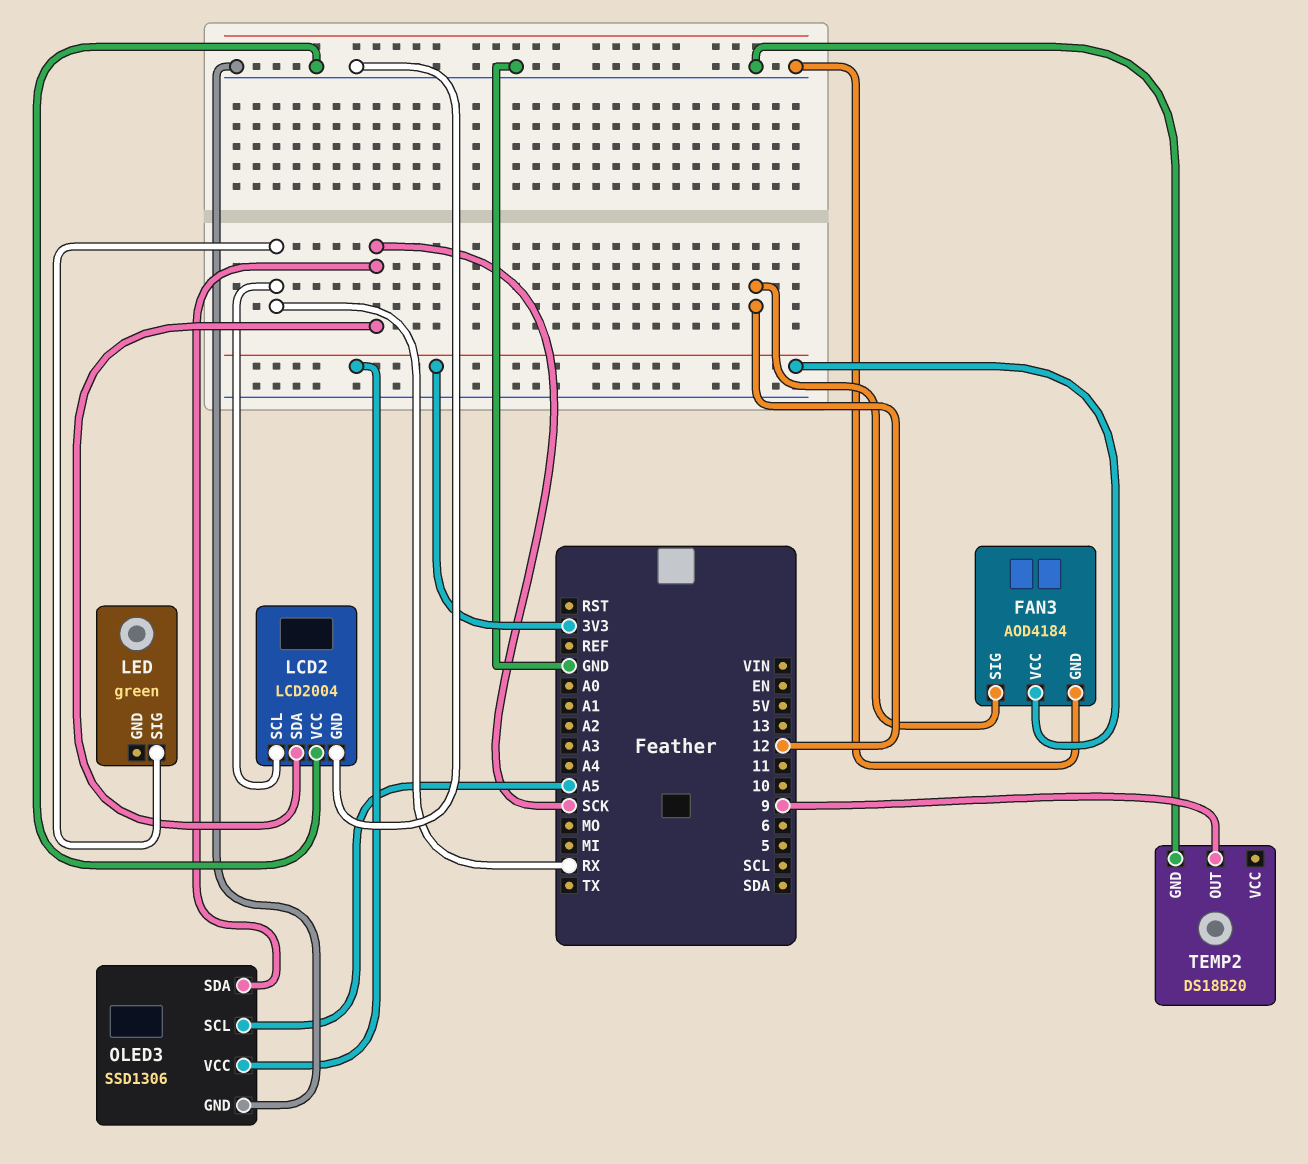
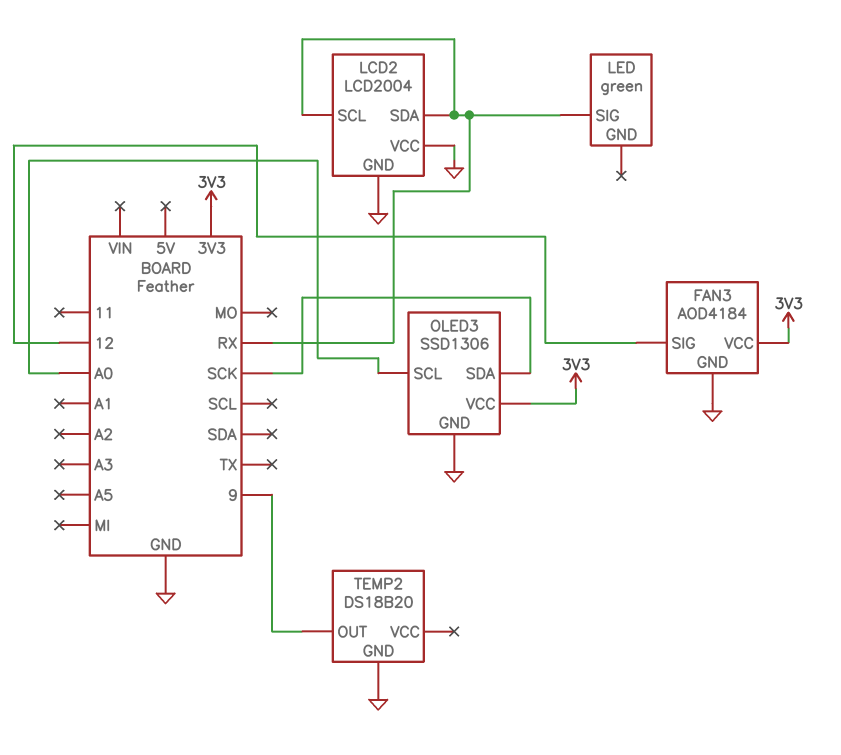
LCD2 pin SDA: SCK -> RX
OLED3 pin SCL: A5 -> A0

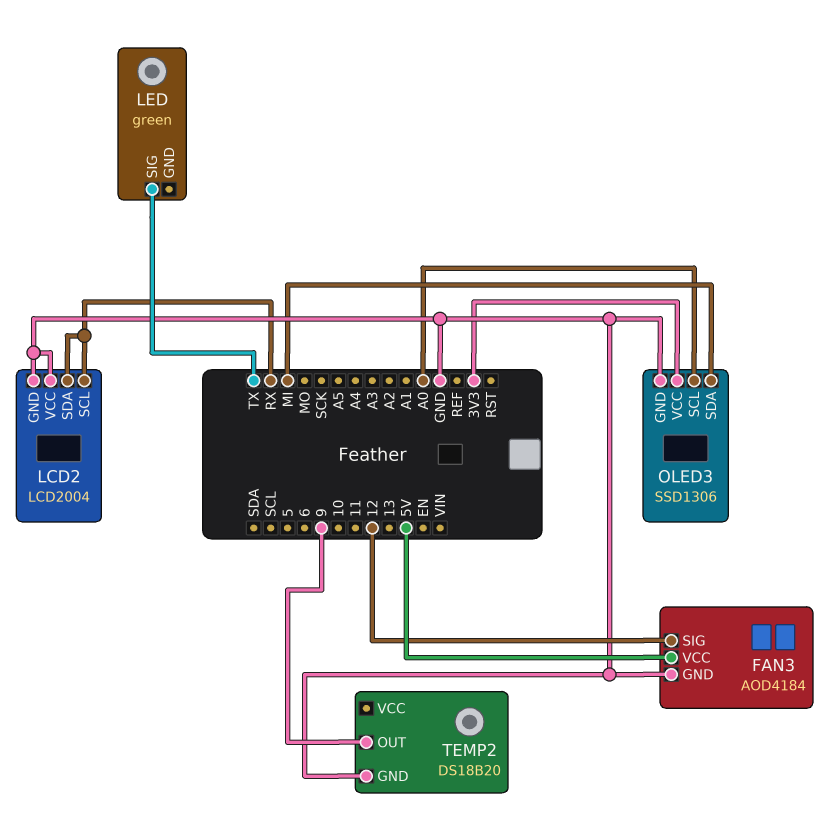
FAN3 pin VCC: 3V3 -> 5V
LED pin SIG: RX -> TX
OLED3 pin SDA: SCK -> MI

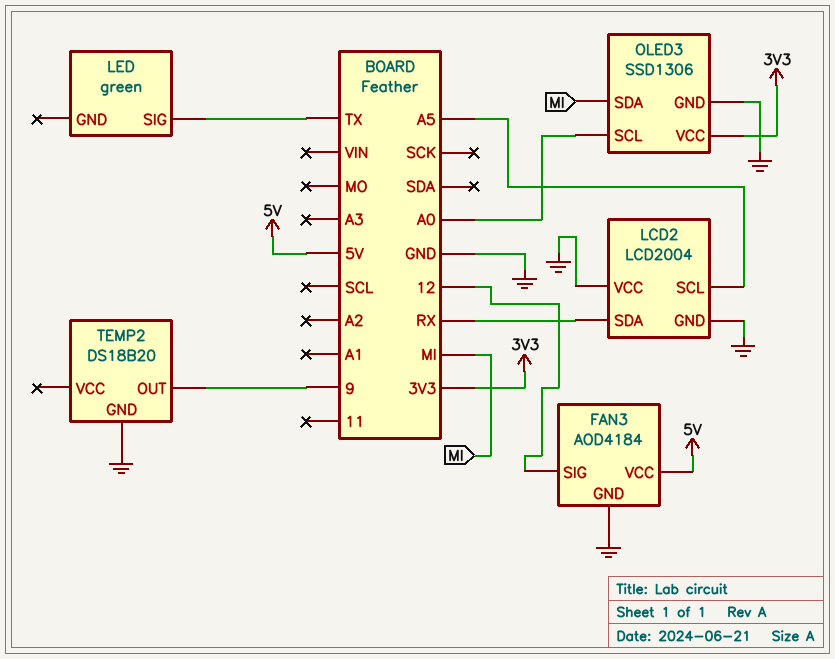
LCD2 pin SCL: RX -> A5

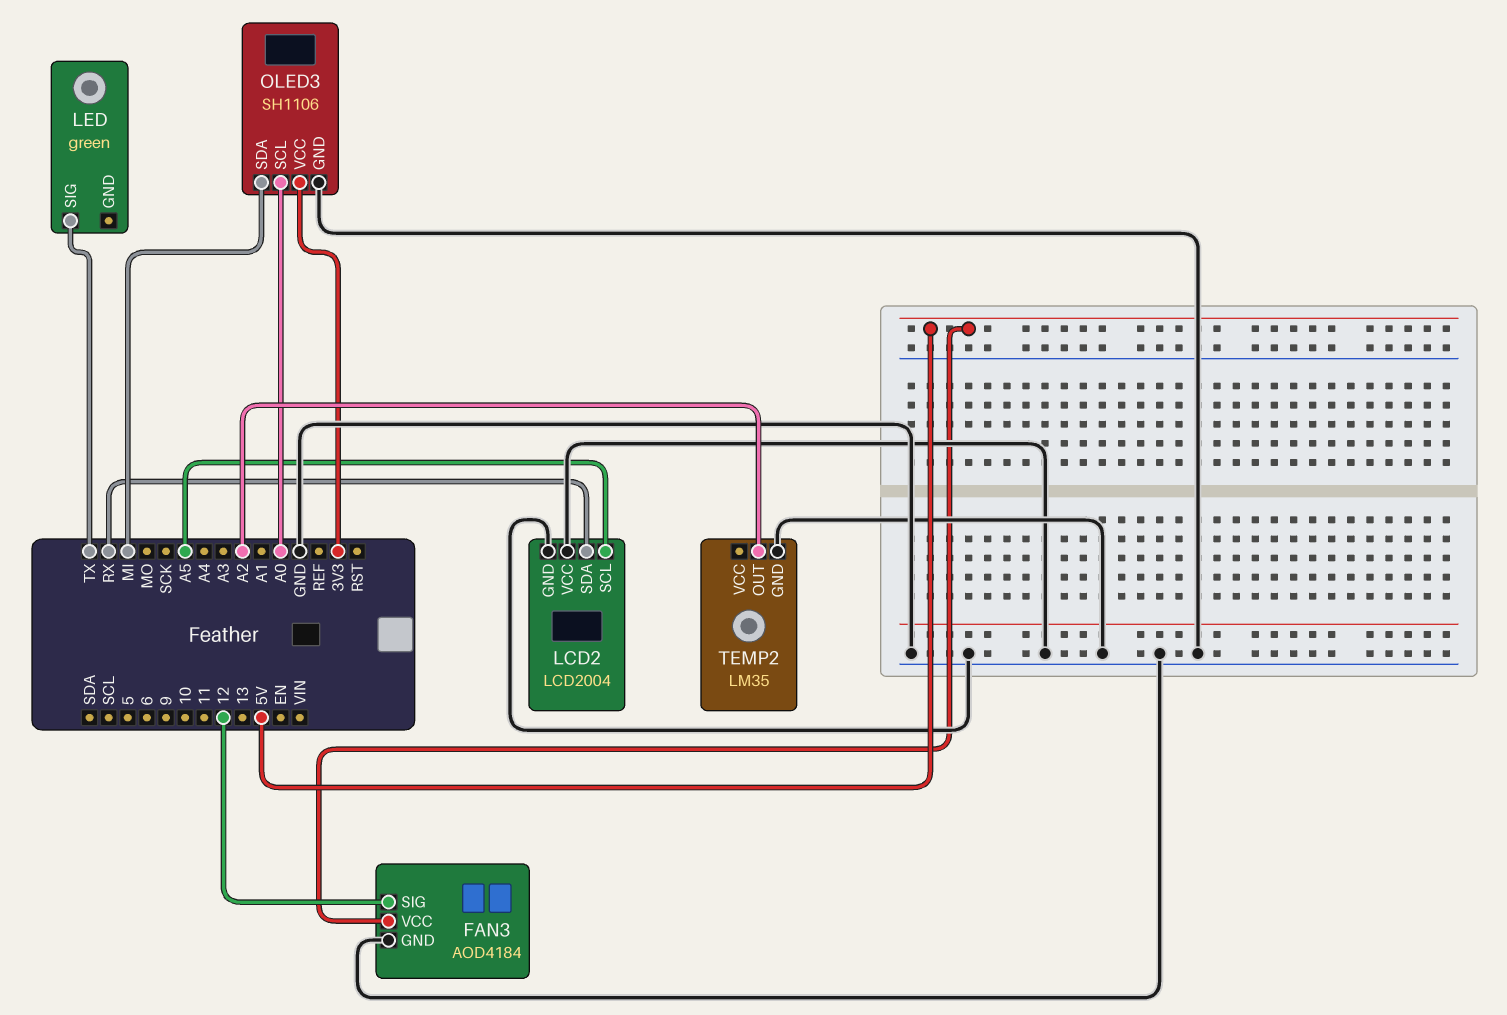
OLED3: SSD1306 -> SH1106
TEMP2: DS18B20 -> LM35
TEMP2 pin OUT: 9 -> A2

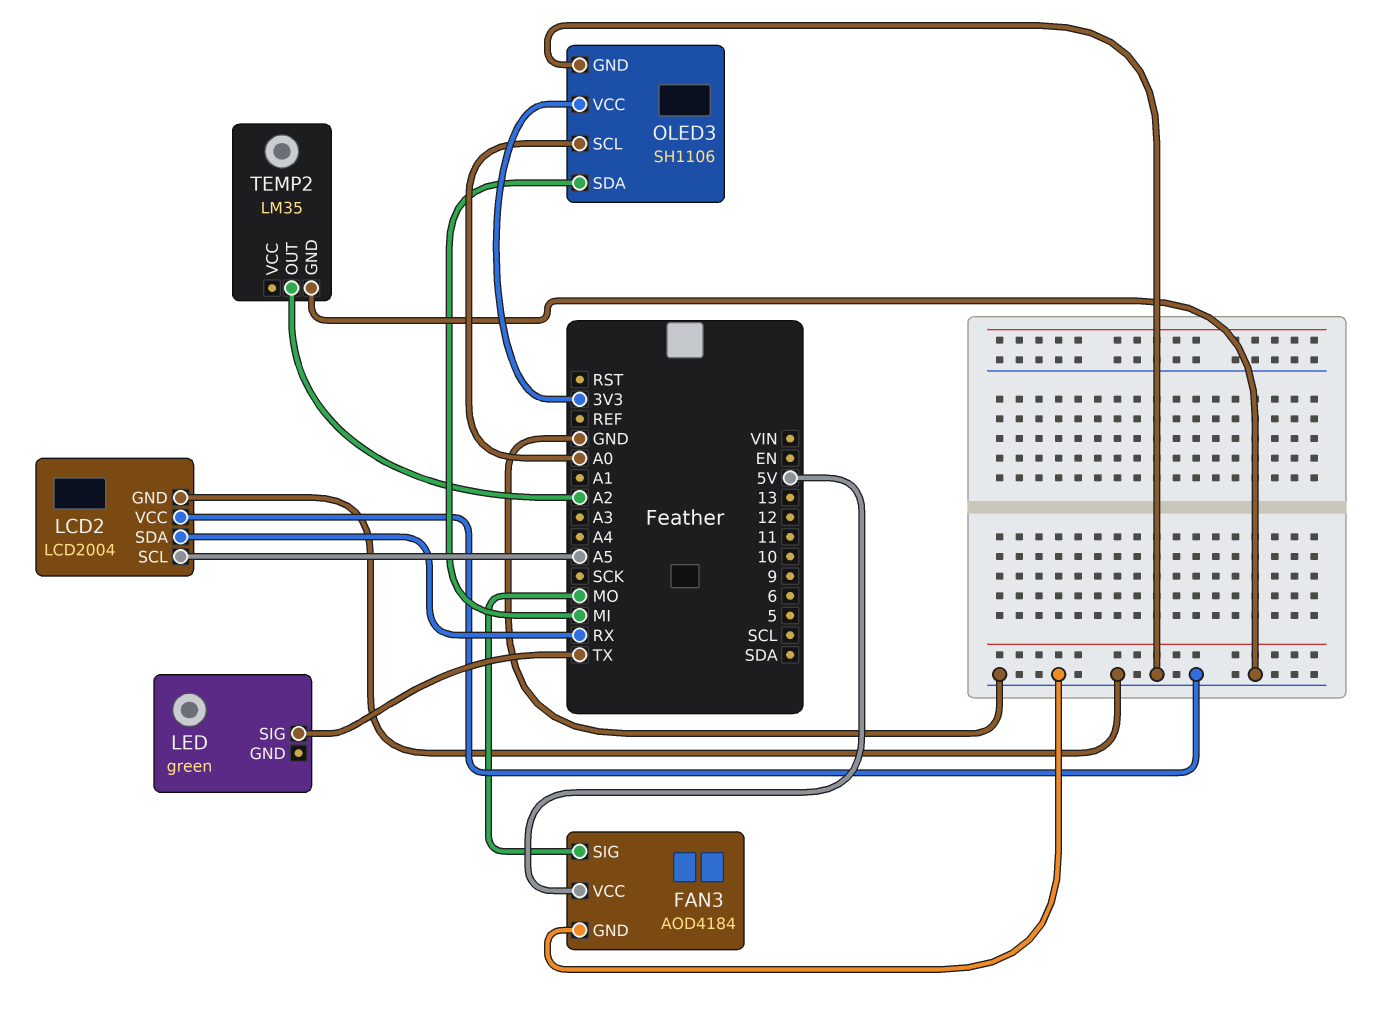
FAN3 pin SIG: 12 -> MO

